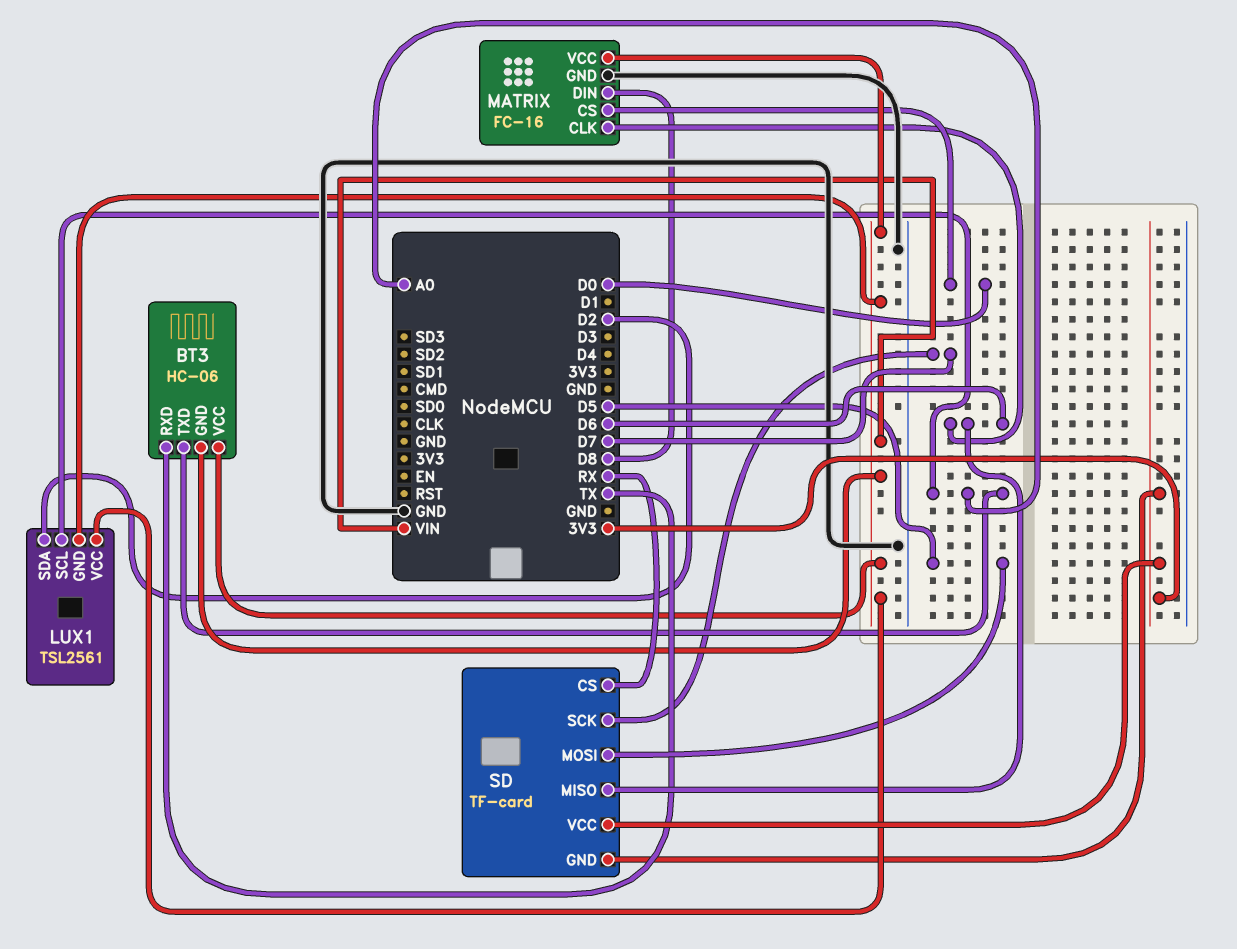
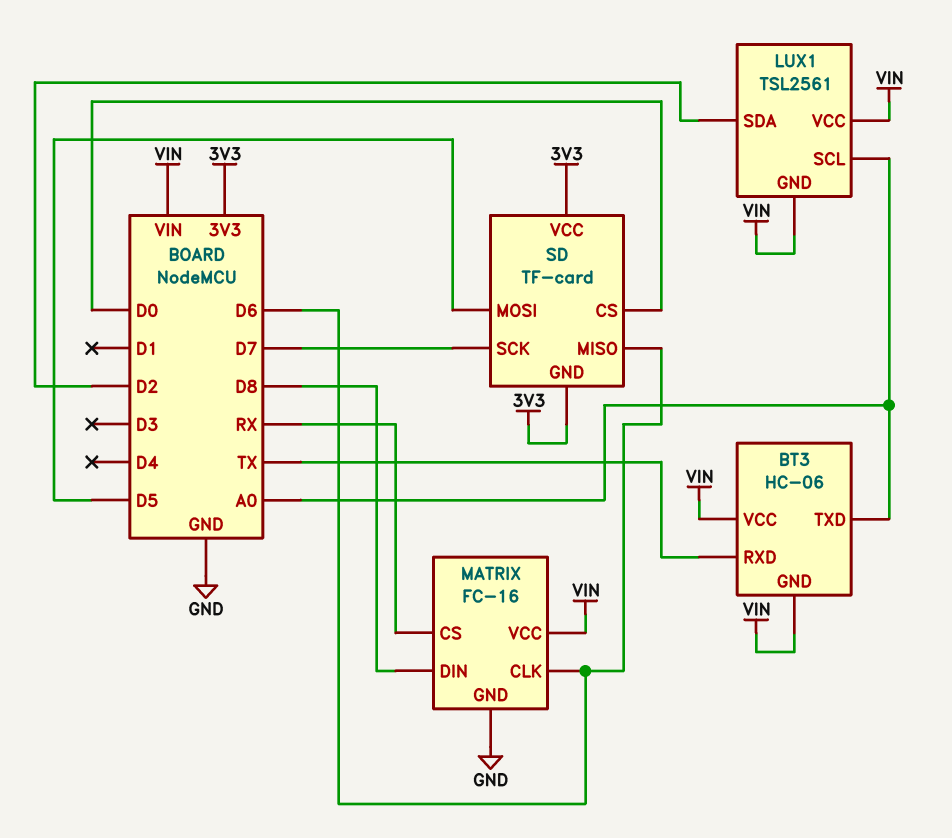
MATRIX pin CS: D0 -> RX
SD pin CS: RX -> D0

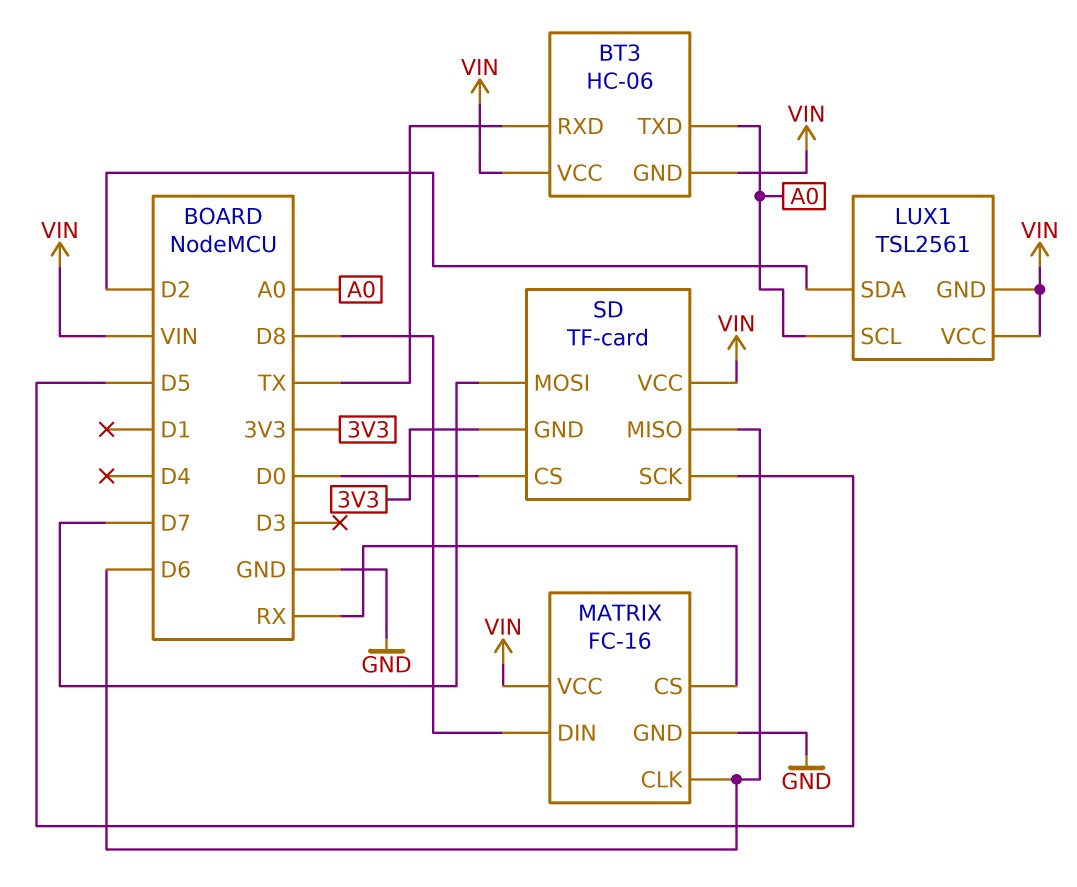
SD pin MOSI: D5 -> D7
SD pin SCK: D7 -> D5
SD pin VCC: 3V3 -> VIN

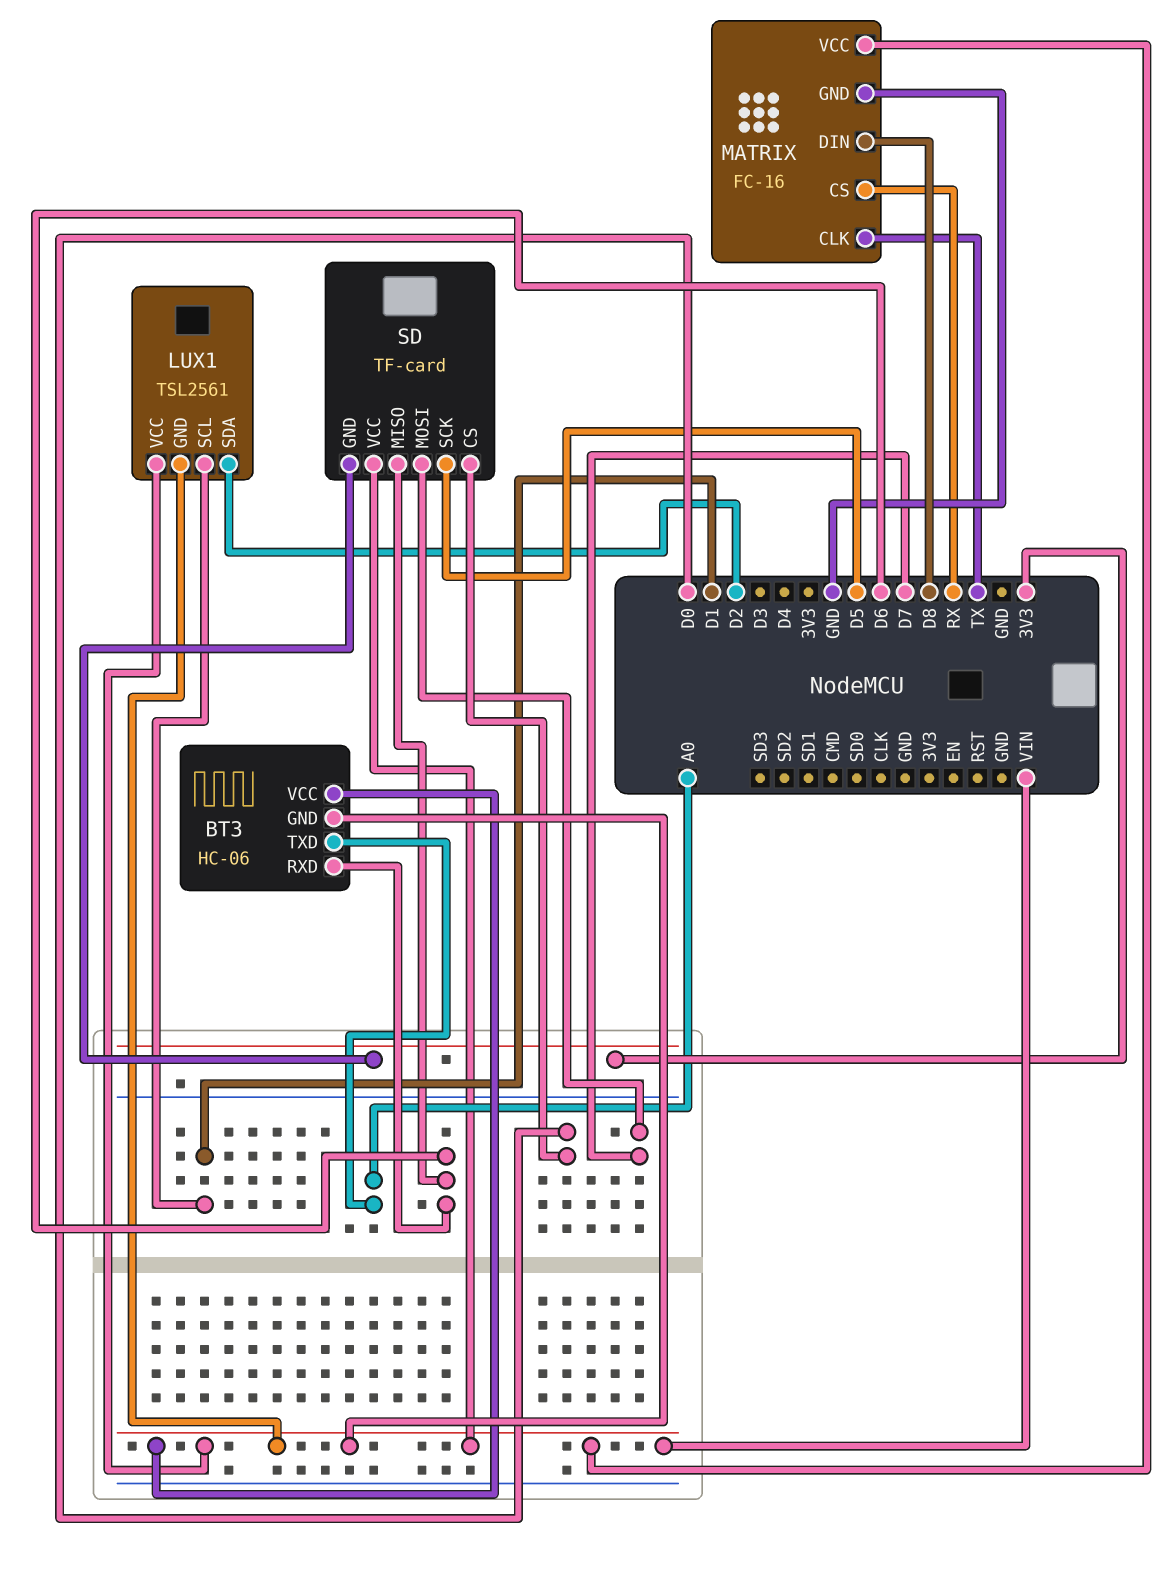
BT3 pin RXD: TX -> D6
LUX1 pin SCL: A0 -> D1
MATRIX pin CLK: D6 -> TX

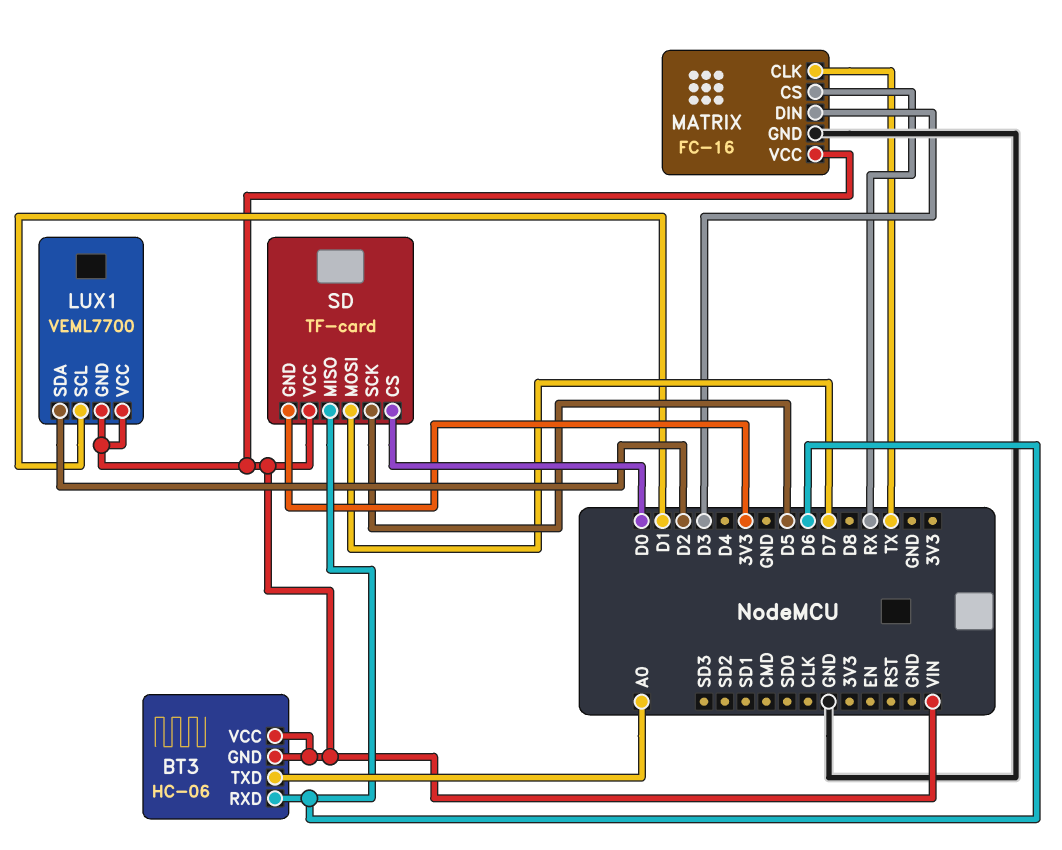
LUX1: TSL2561 -> VEML7700
MATRIX pin DIN: D8 -> D3

